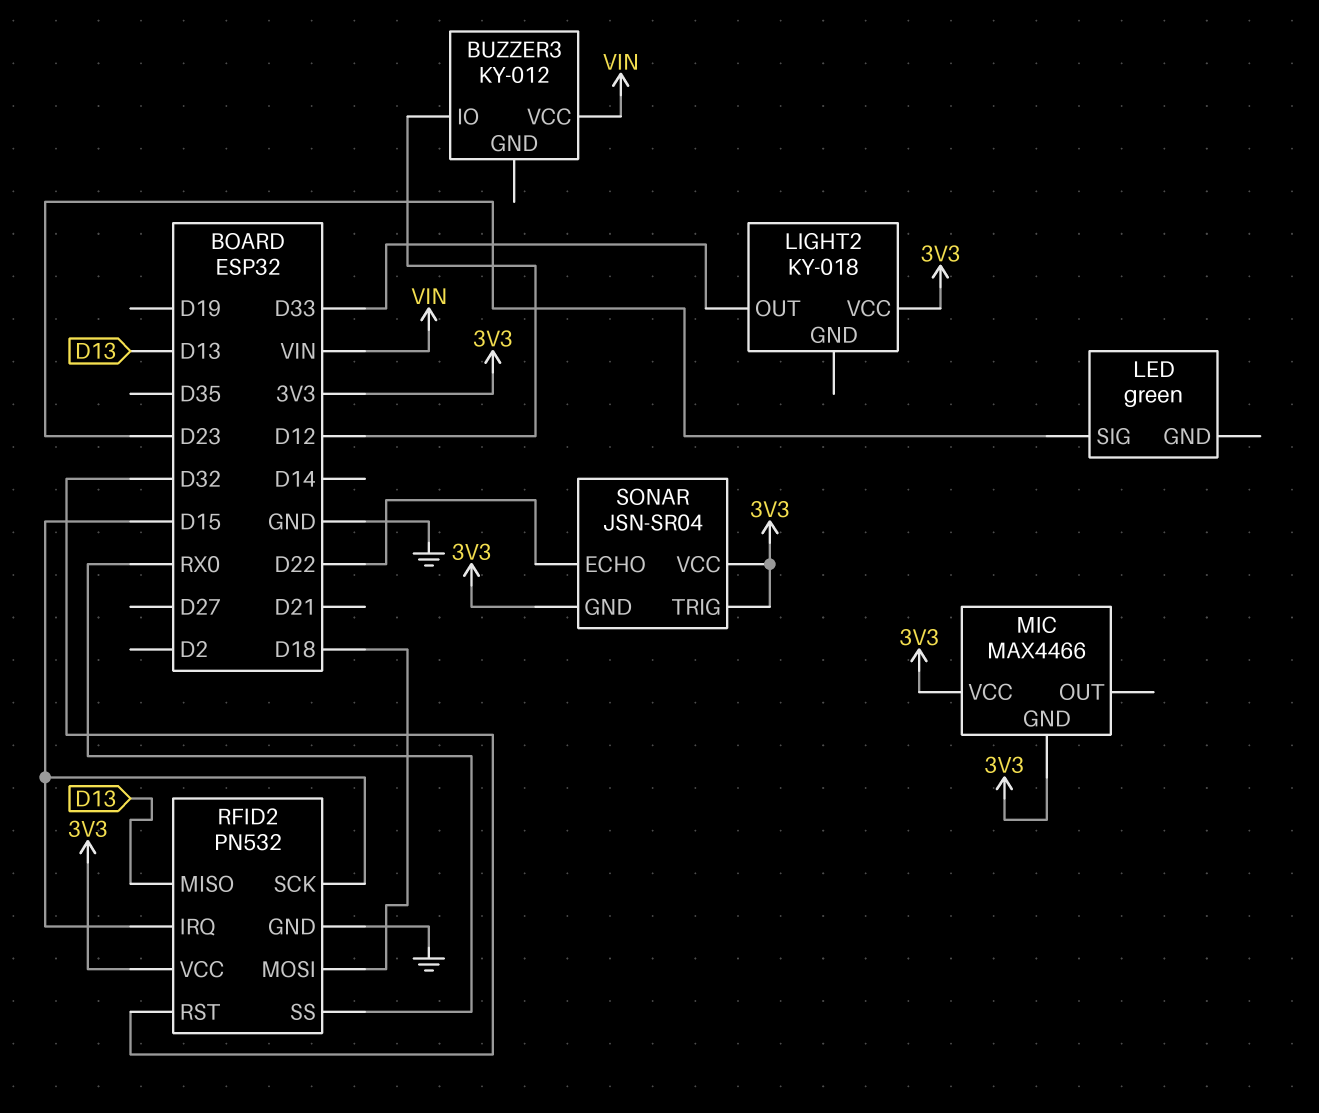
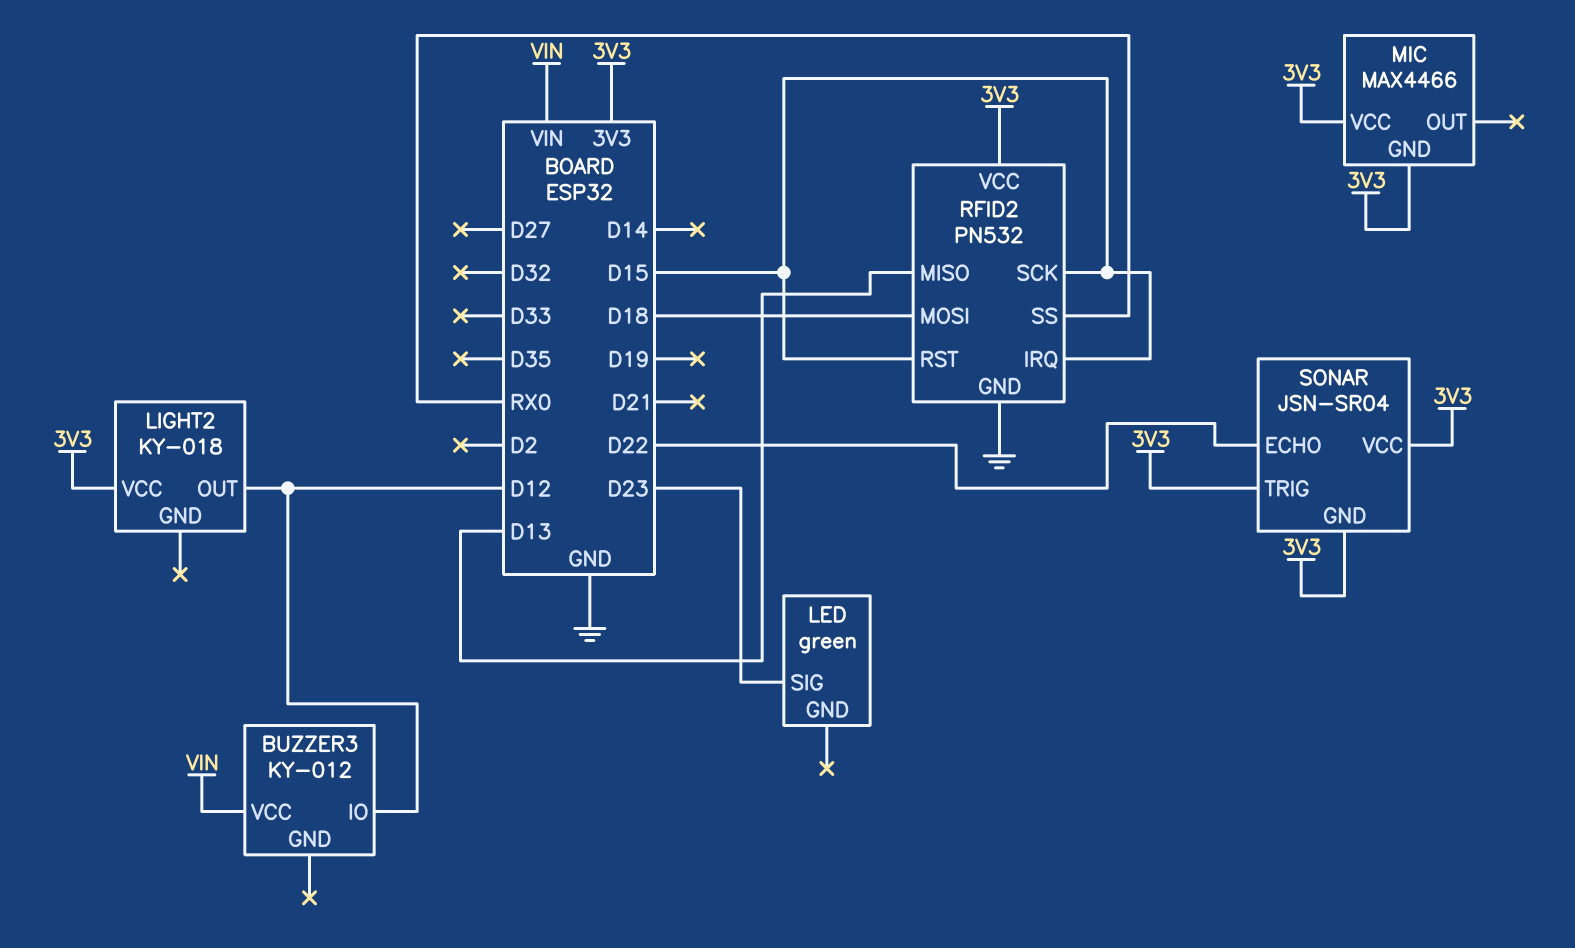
LIGHT2 pin OUT: D33 -> D12
RFID2 pin RST: D32 -> D15

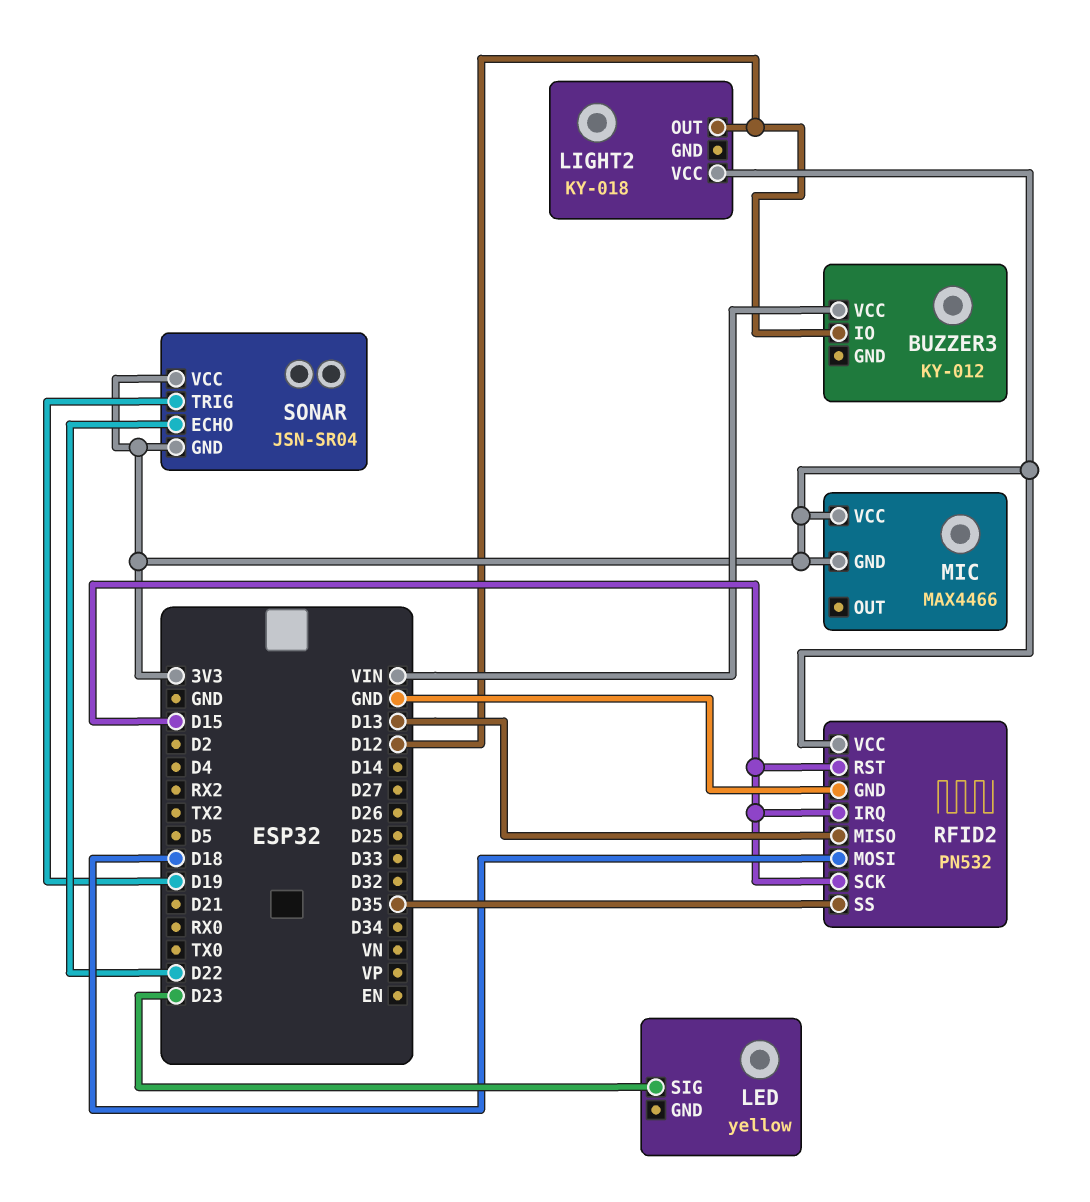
LED: green -> yellow
RFID2 pin SS: RX0 -> D35
SONAR pin TRIG: 3V3 -> D19

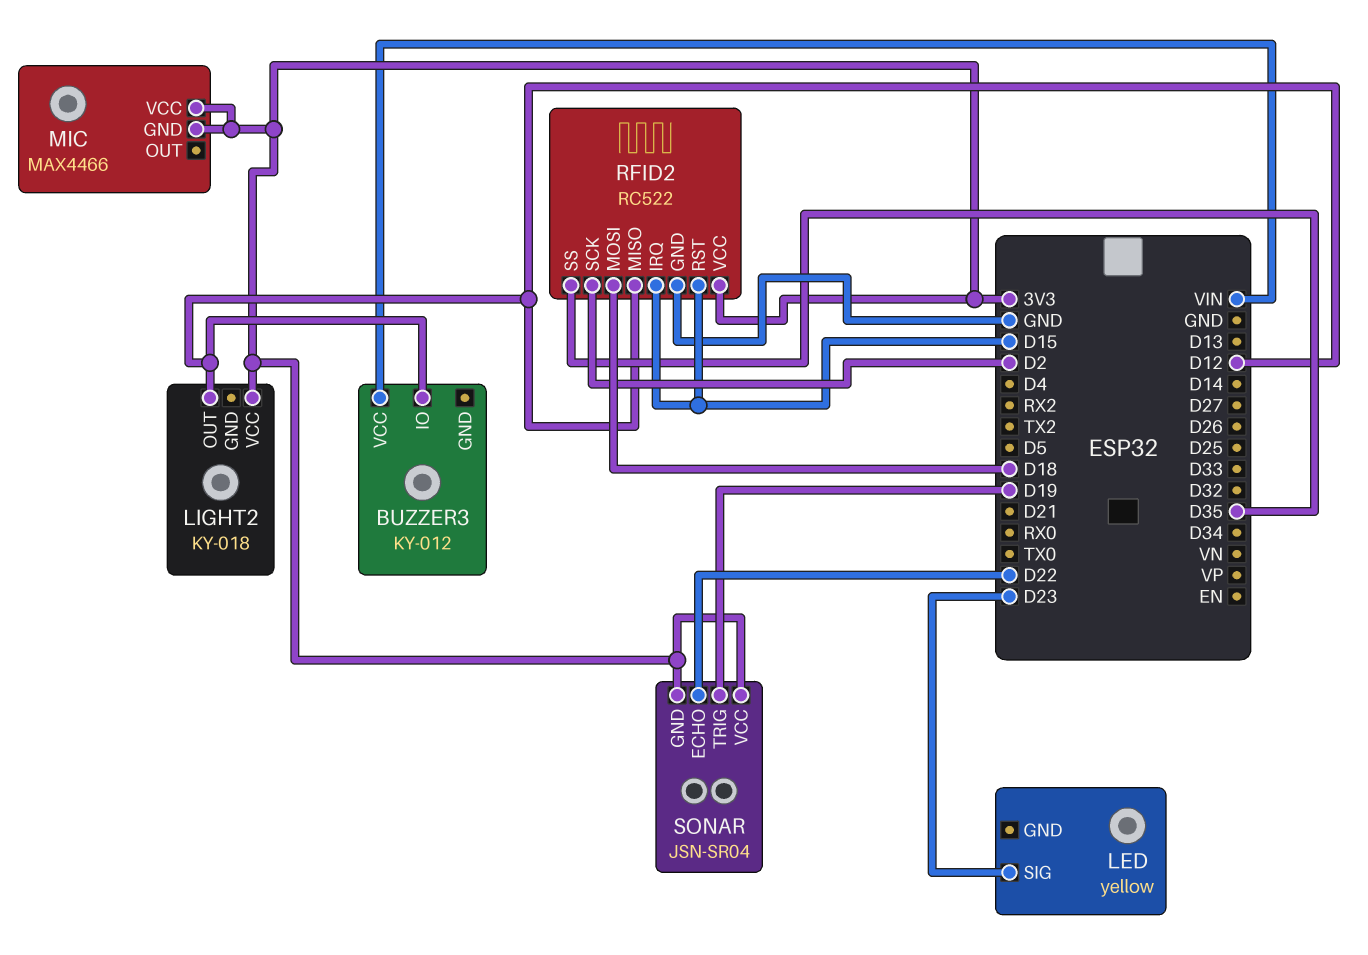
RFID2: PN532 -> RC522
RFID2 pin MISO: D13 -> D12
RFID2 pin SCK: D15 -> D2

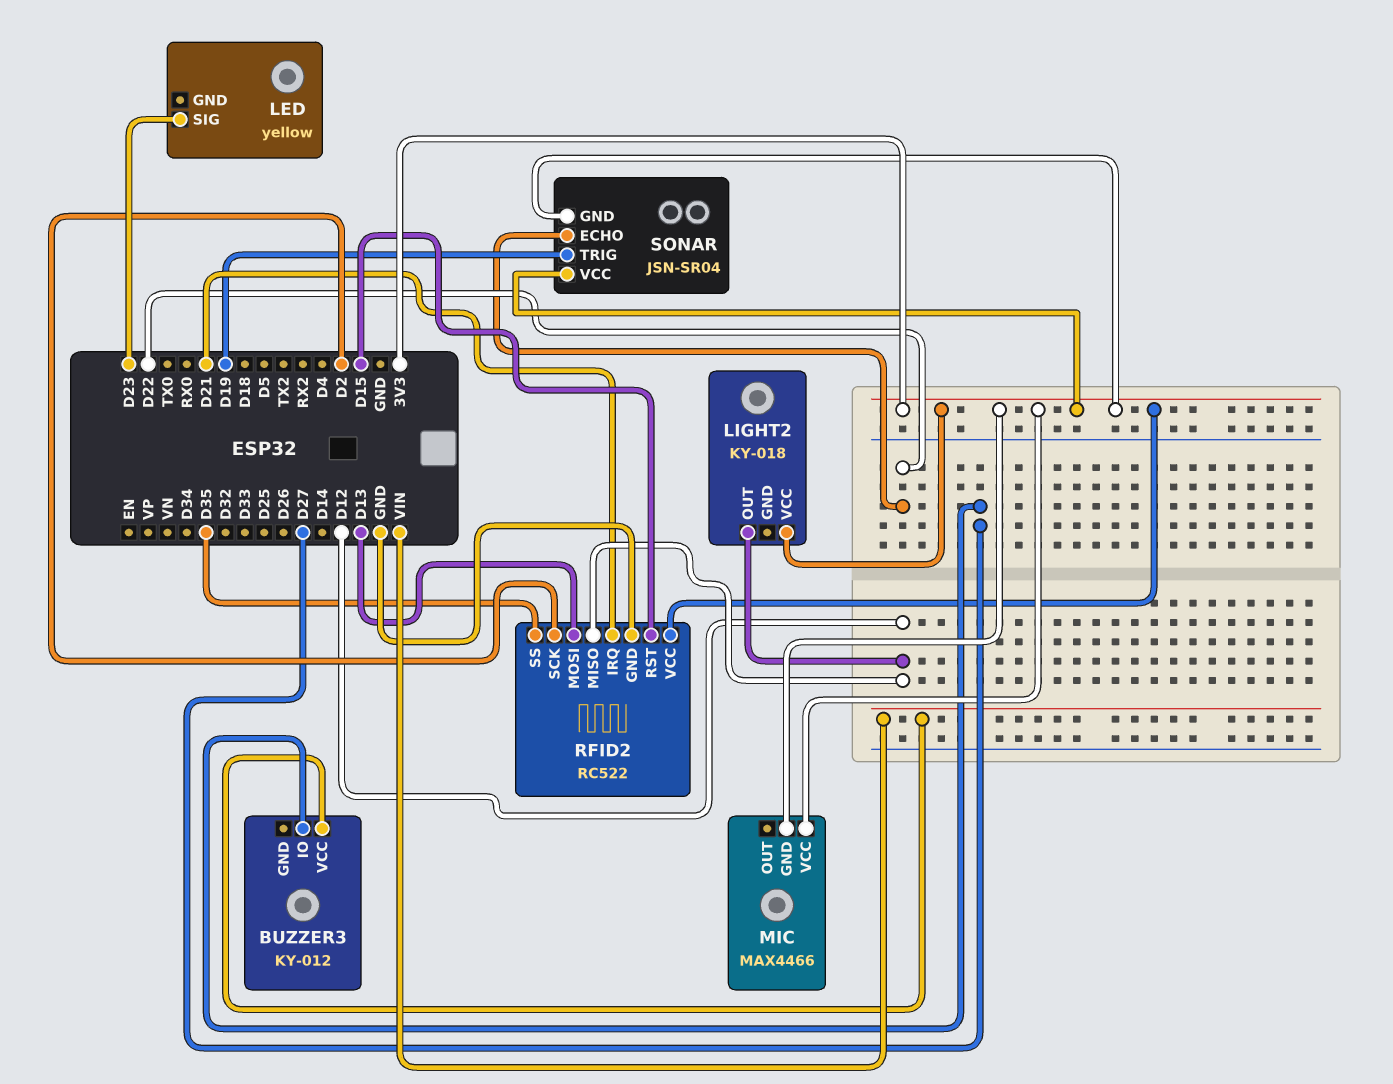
BUZZER3 pin IO: D12 -> D27
RFID2 pin IRQ: D15 -> D21
RFID2 pin MOSI: D18 -> D13

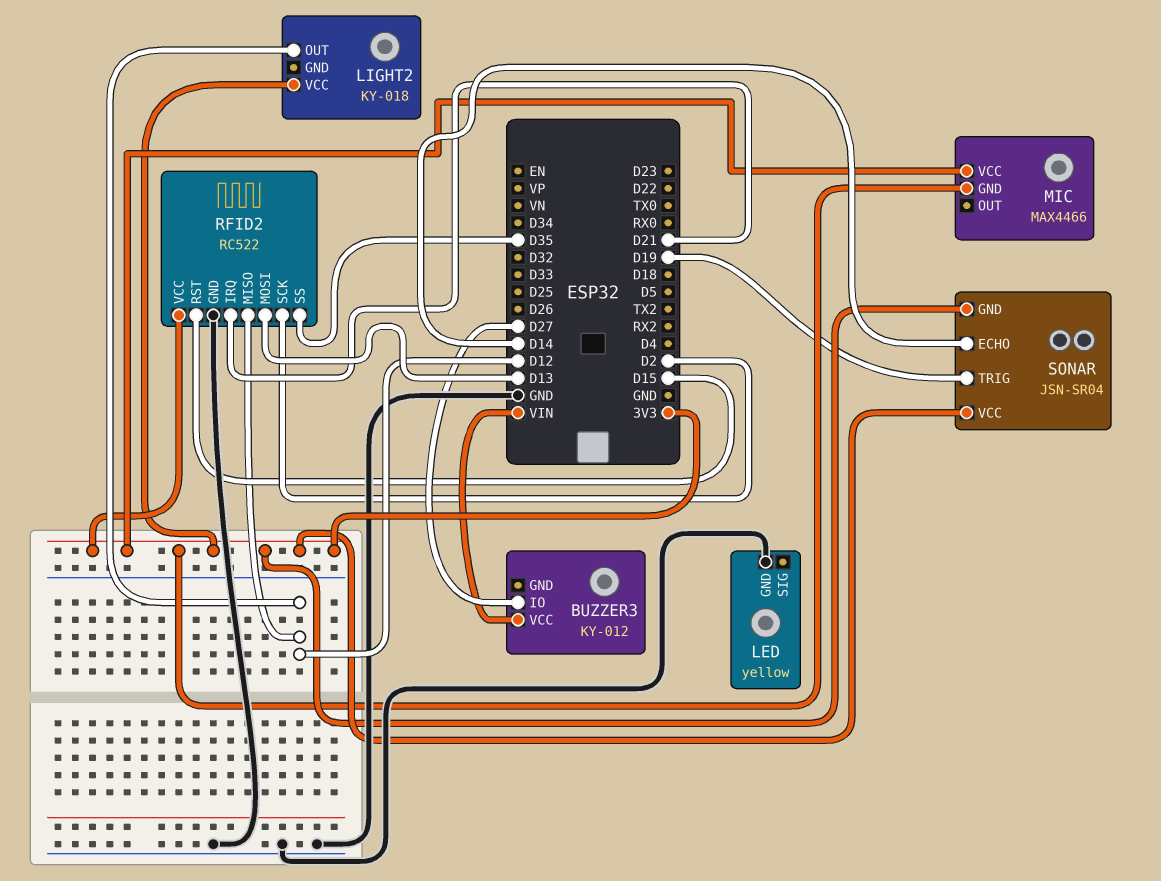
LED pin GND: none -> GND
LED pin SIG: D23 -> none
SONAR pin ECHO: D22 -> D14

